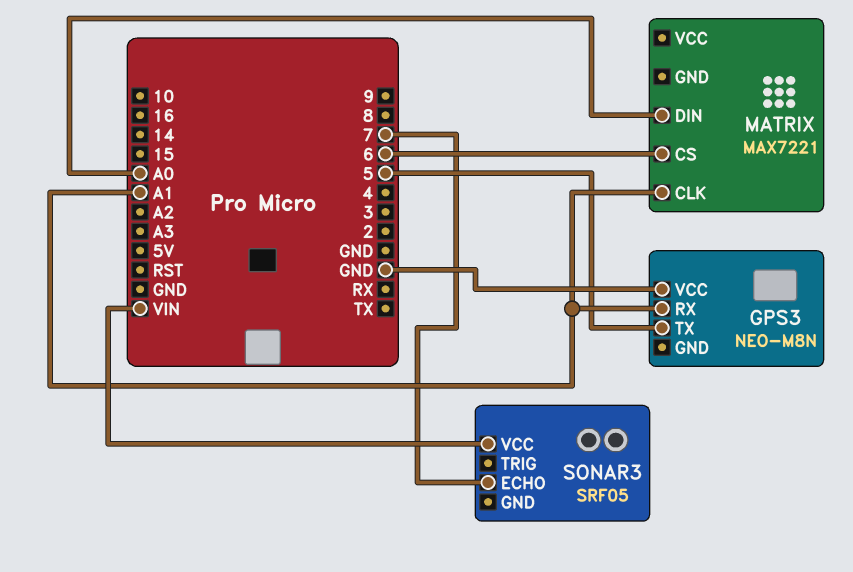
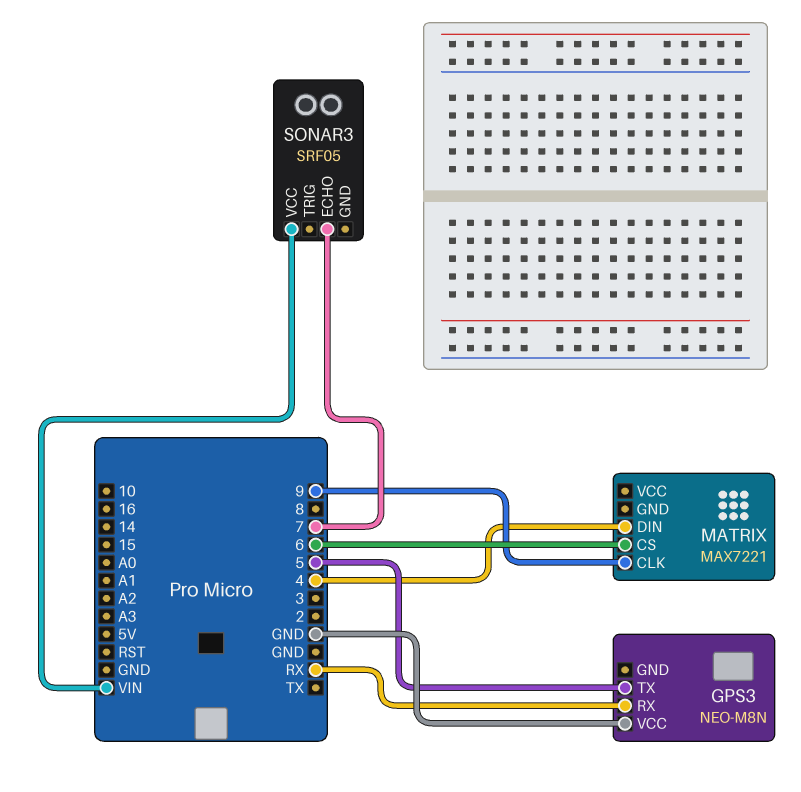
GPS3 pin RX: A1 -> RX
MATRIX pin CLK: A1 -> 9
MATRIX pin DIN: A0 -> 4

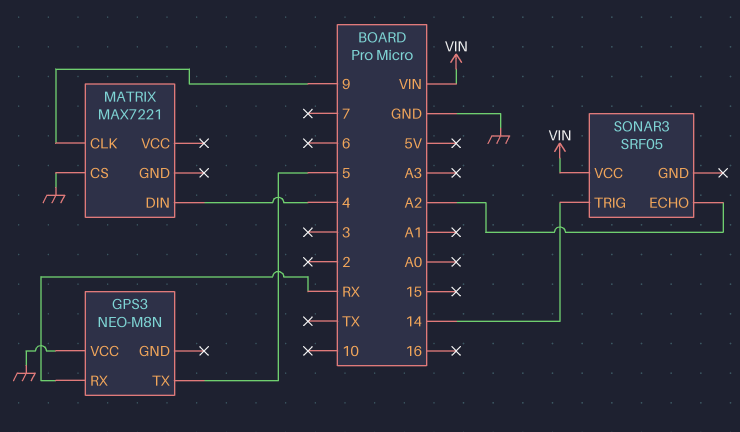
MATRIX pin CS: 6 -> GND
SONAR3 pin ECHO: 7 -> A2
SONAR3 pin TRIG: none -> 14

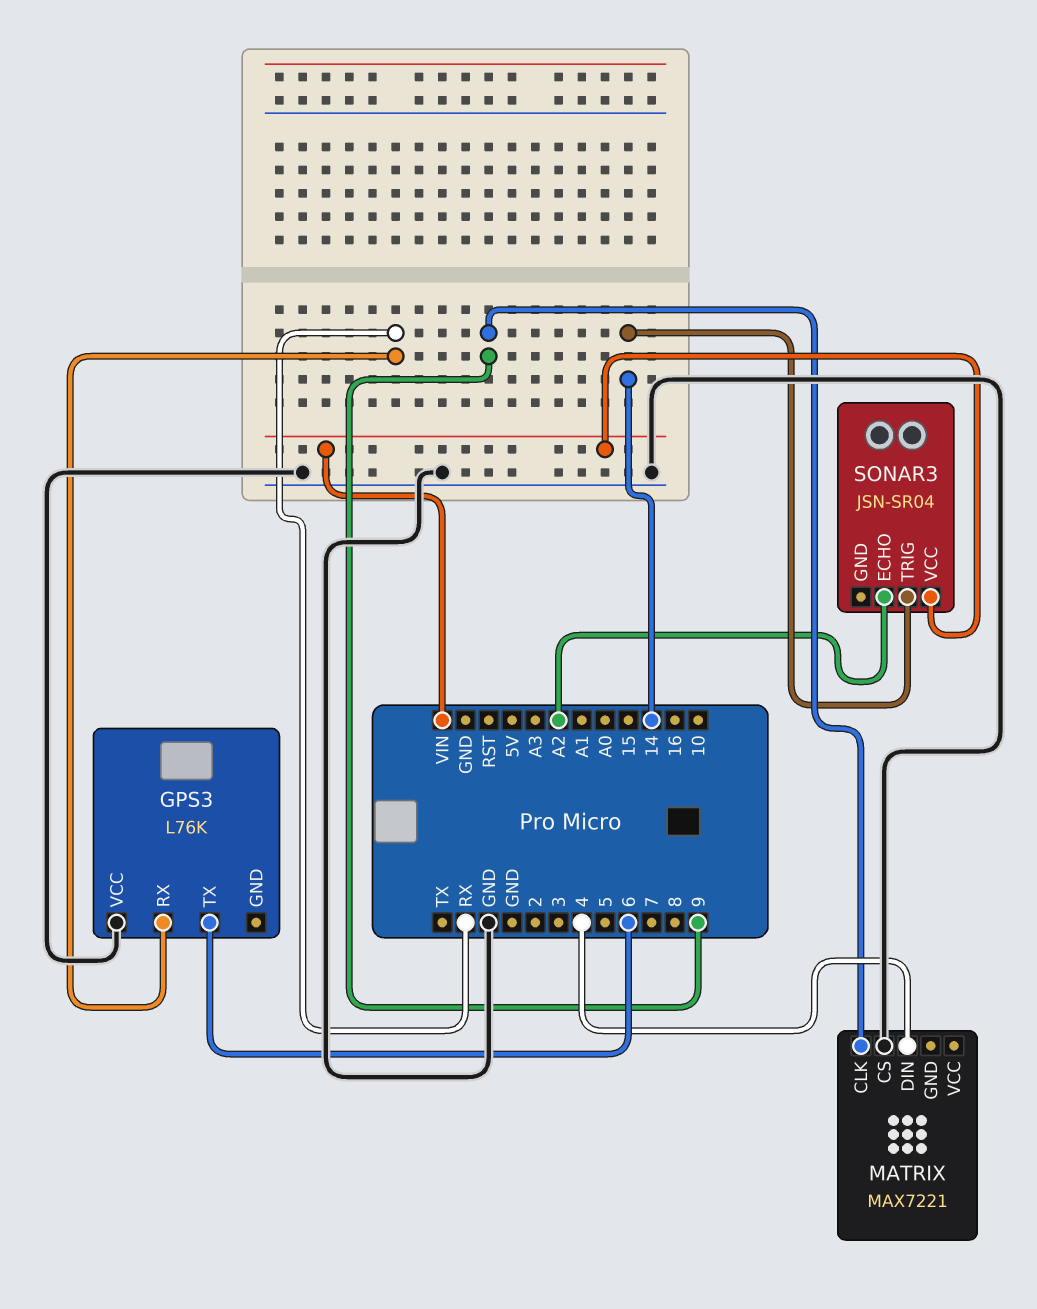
GPS3: NEO-M8N -> L76K
GPS3 pin TX: 5 -> 6
SONAR3: SRF05 -> JSN-SR04

